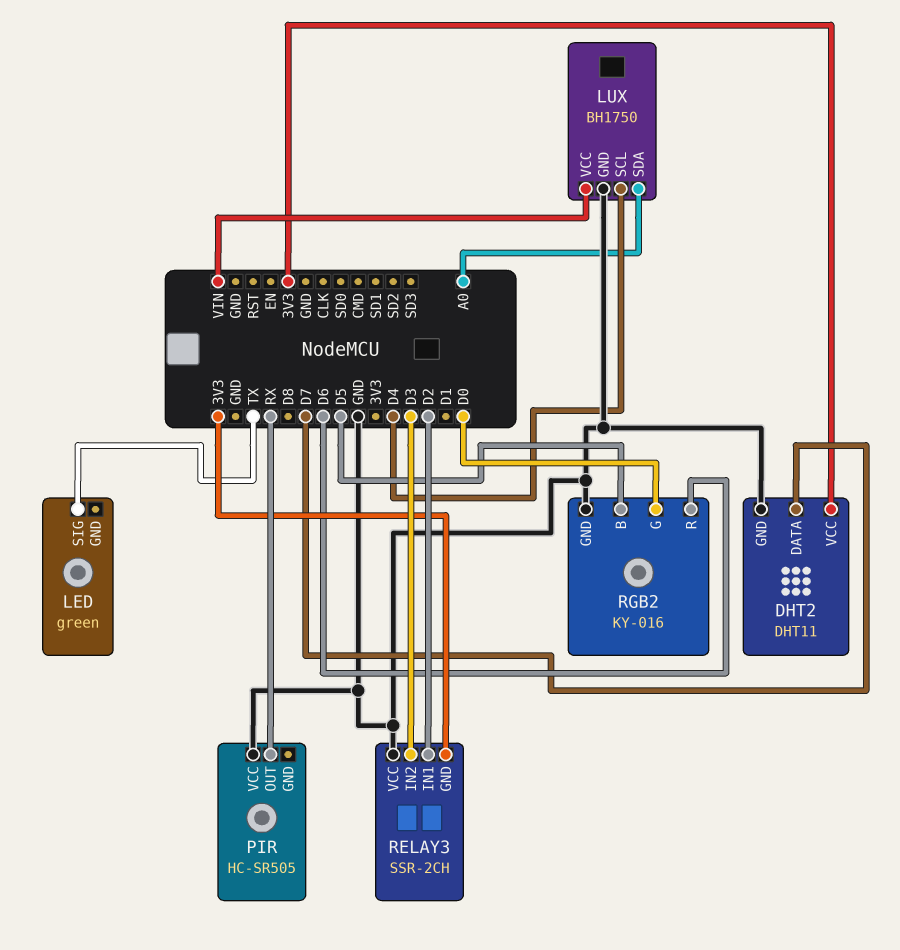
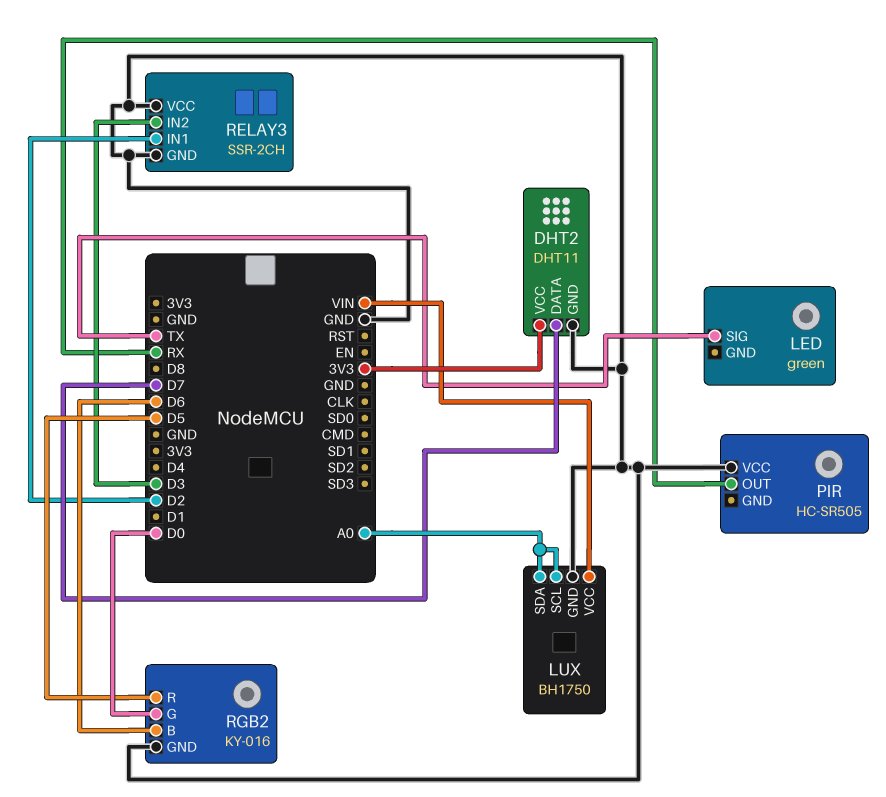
LUX pin SCL: D4 -> A0
RELAY3 pin GND: 3V3 -> GND
RGB2 pin B: D5 -> D6
RGB2 pin R: D6 -> D5

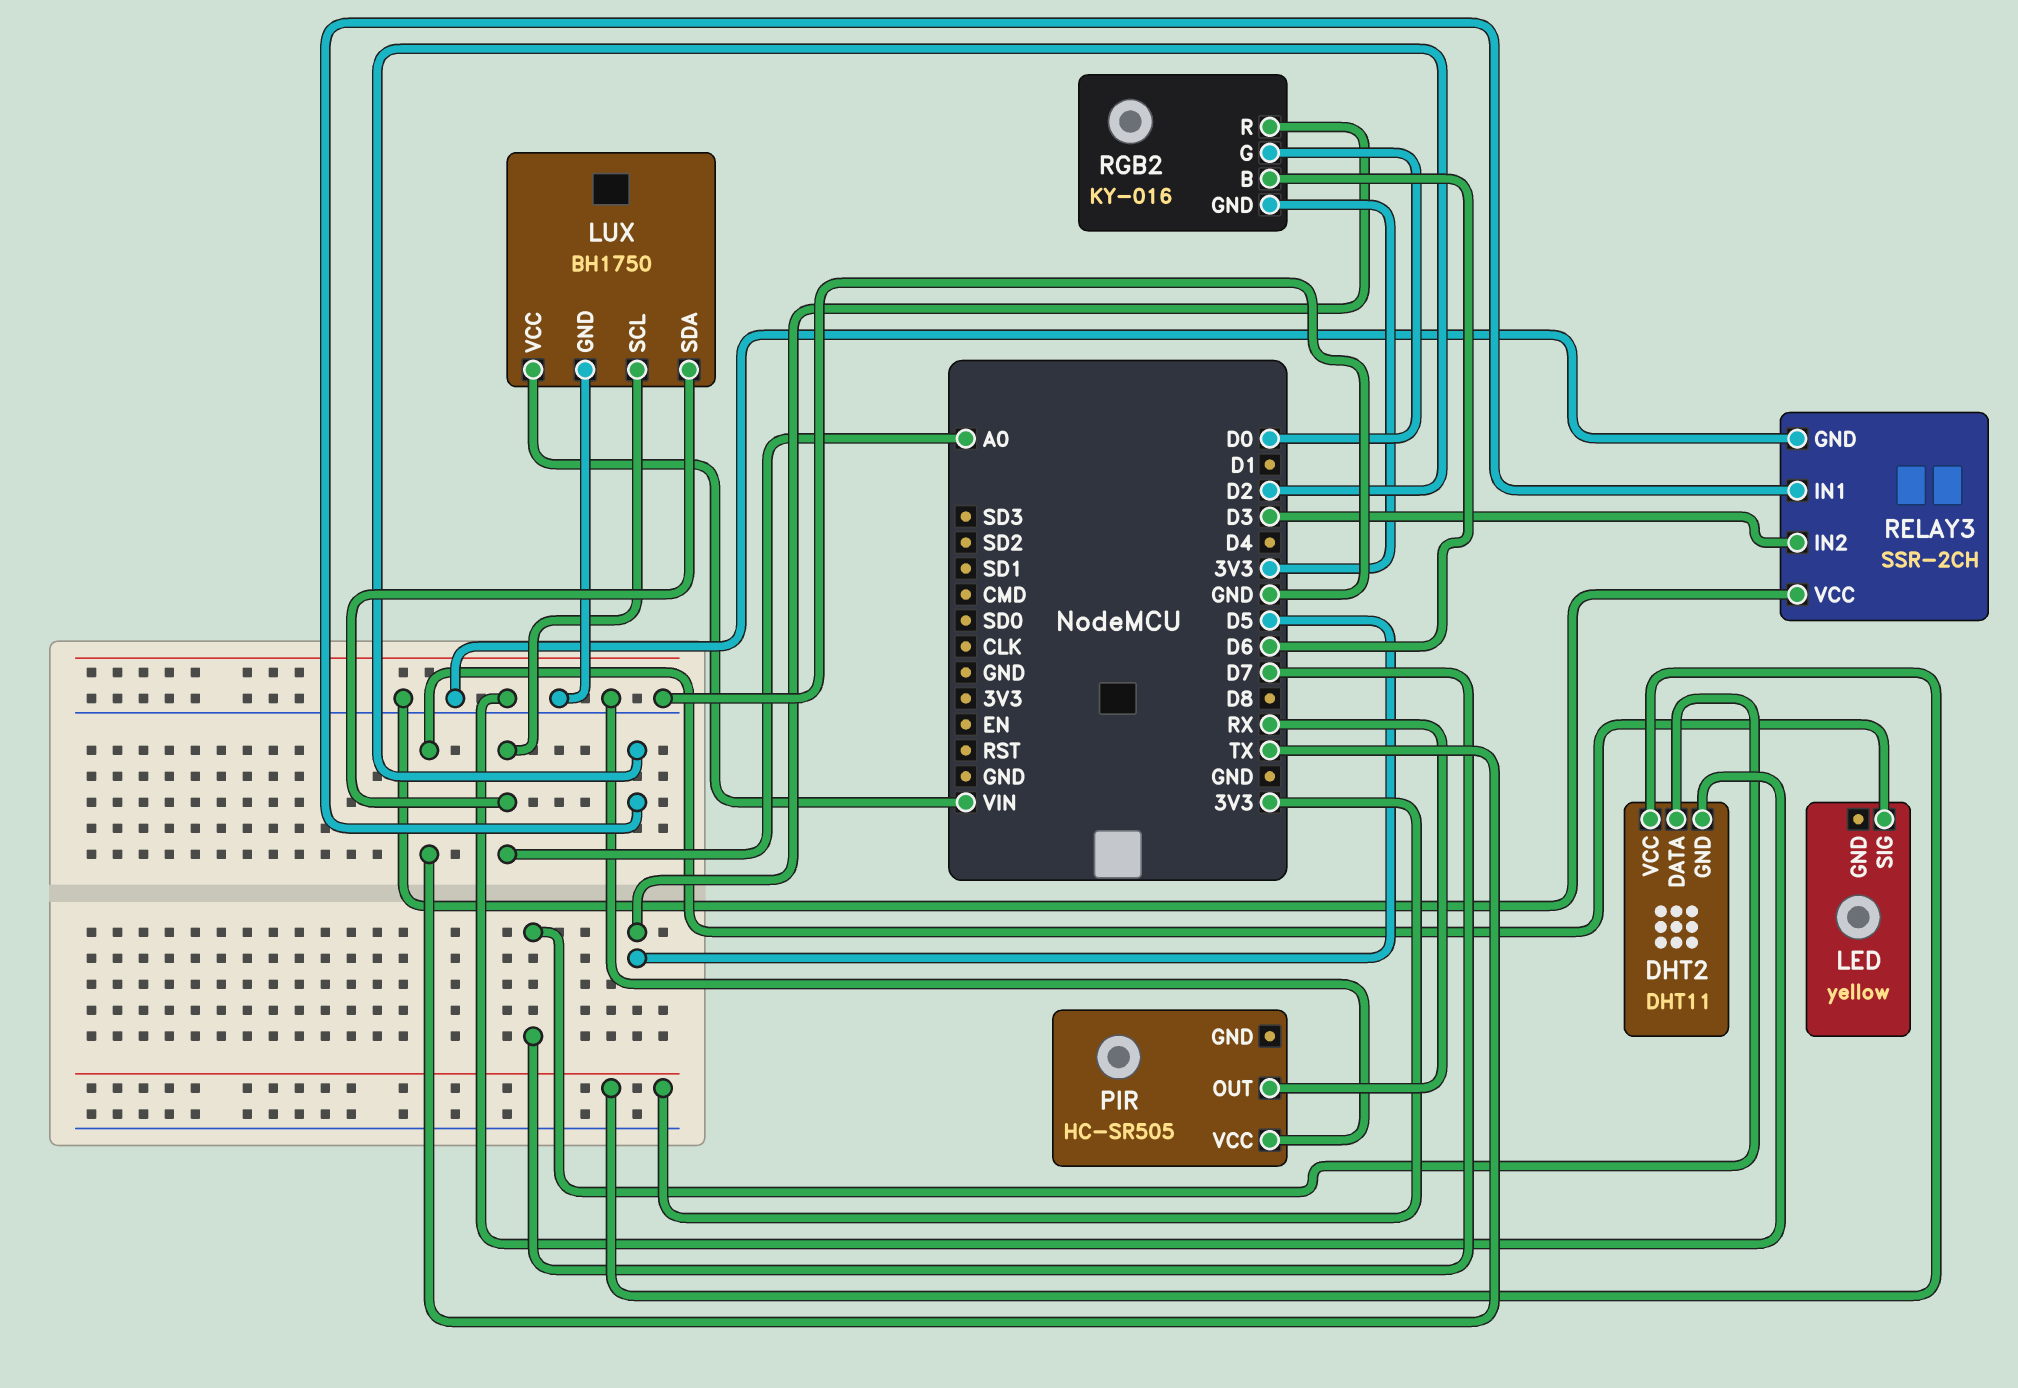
LED: green -> yellow
RGB2 pin GND: GND -> 3V3

